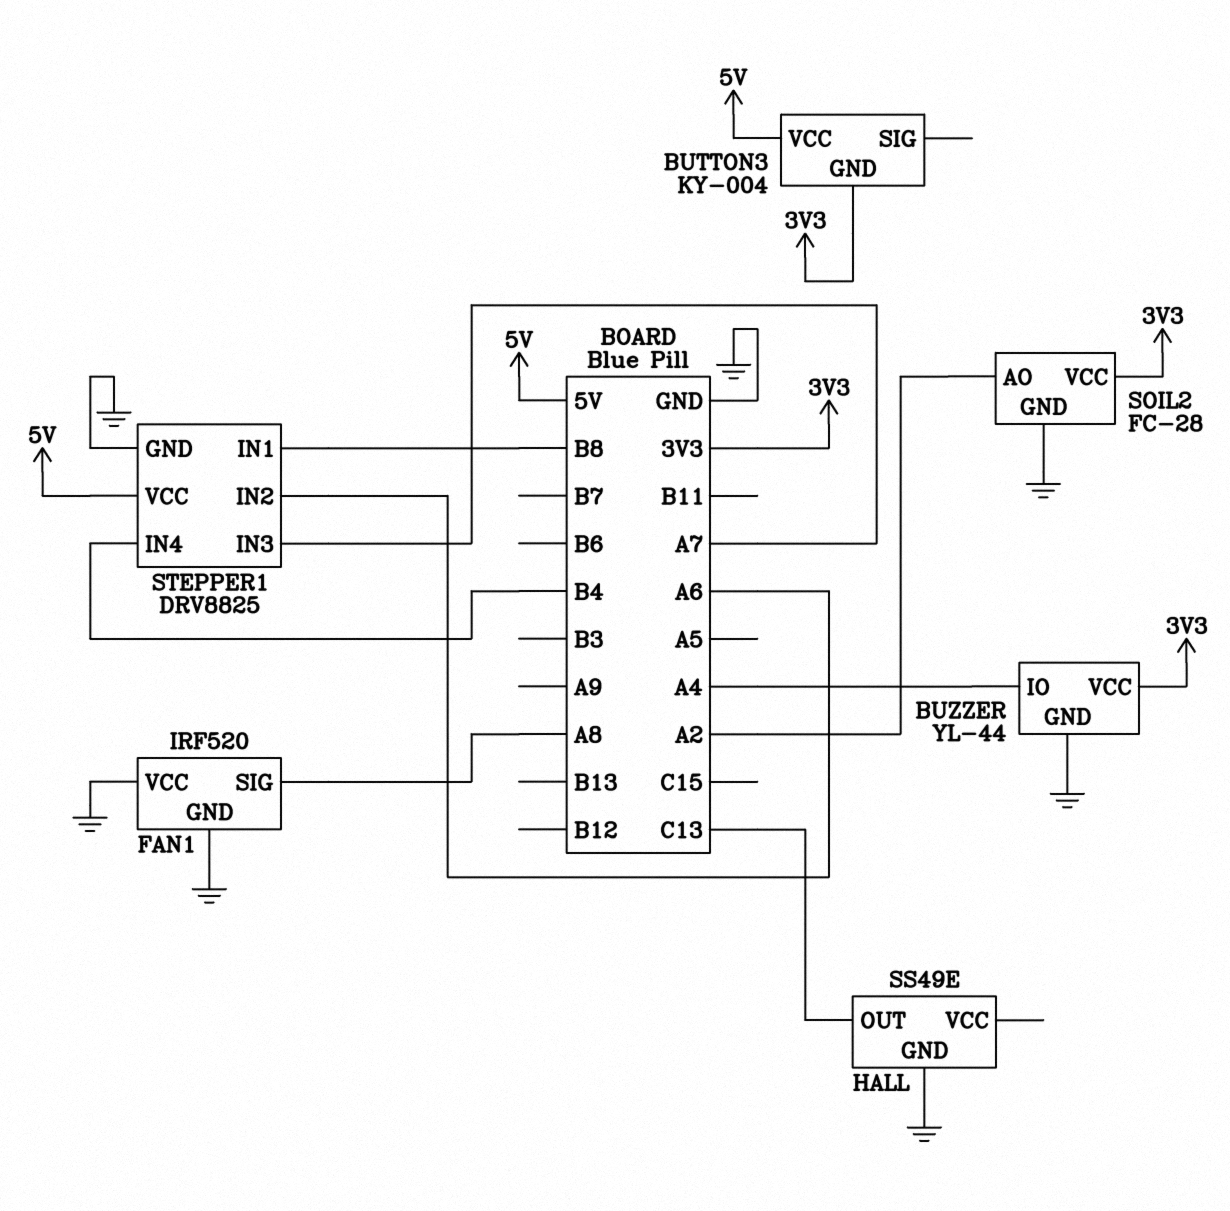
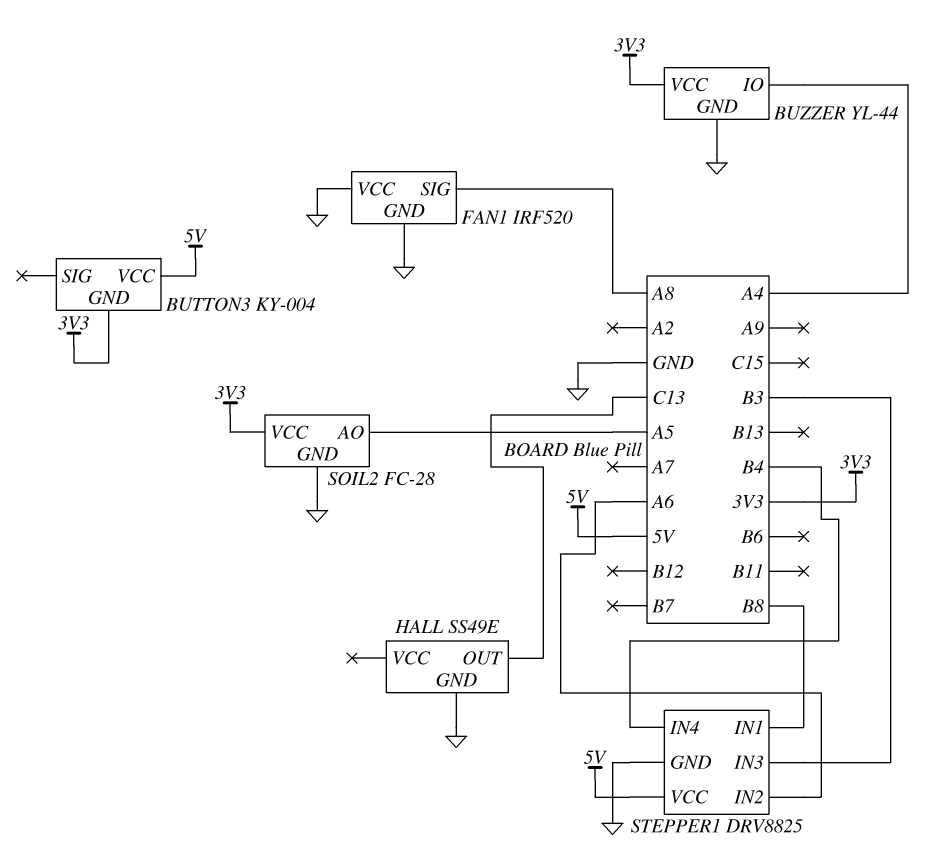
SOIL2 pin AO: A2 -> A5
STEPPER1 pin IN3: A7 -> B3

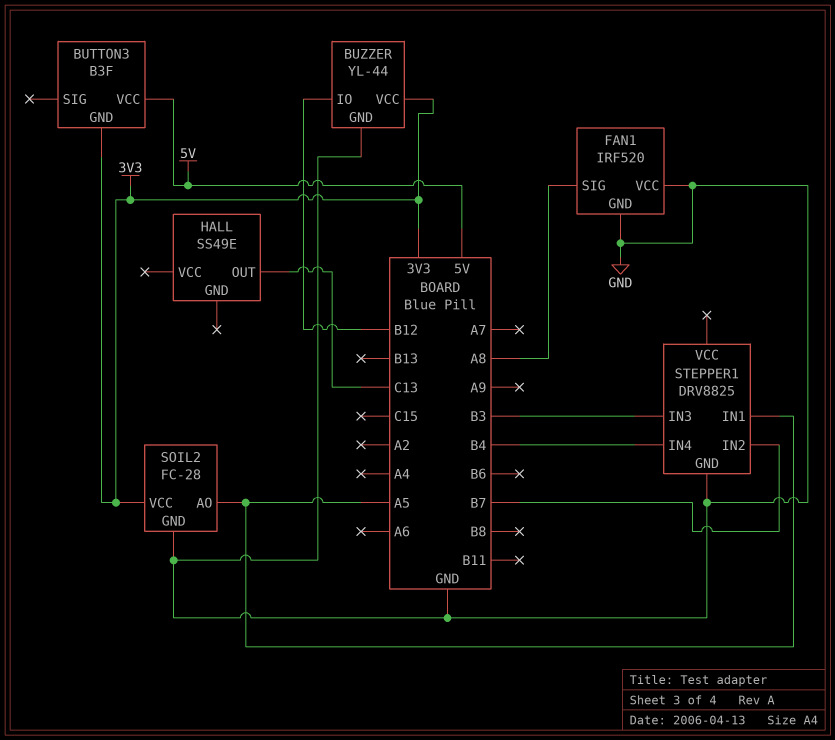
BUTTON3: KY-004 -> B3F
BUZZER pin IO: A4 -> B12
HALL pin GND: GND -> none
STEPPER1 pin IN1: B8 -> A5
STEPPER1 pin IN2: A6 -> B7
STEPPER1 pin VCC: 5V -> none

